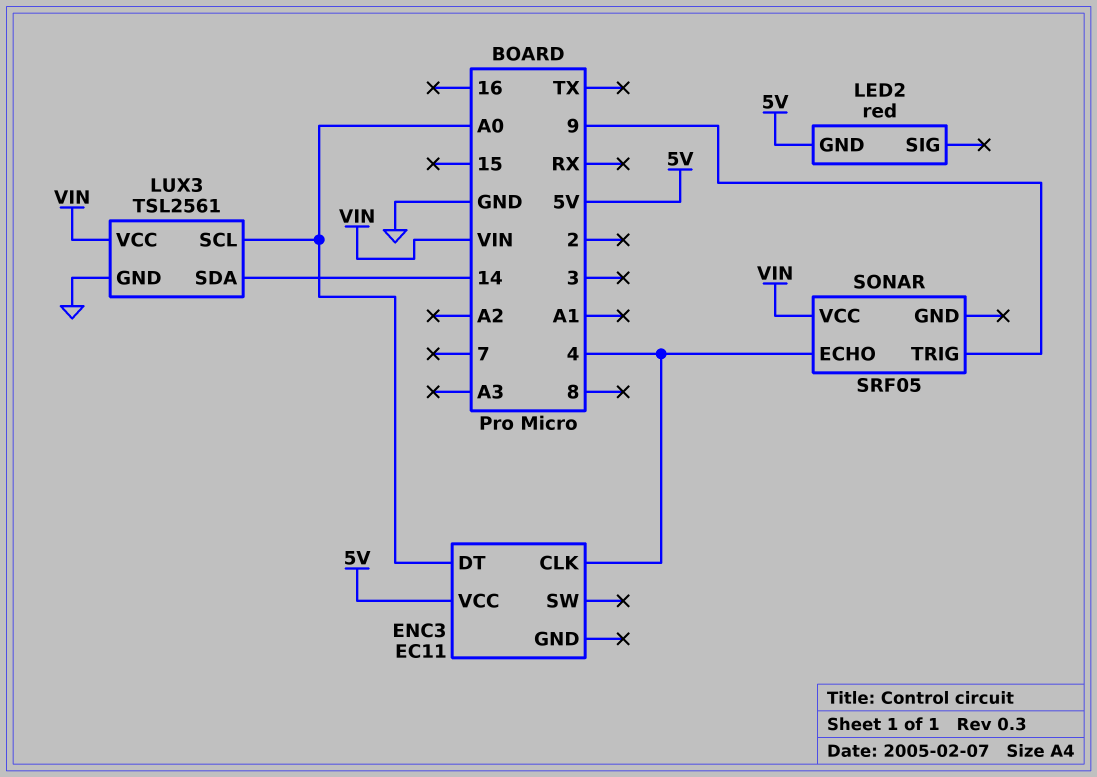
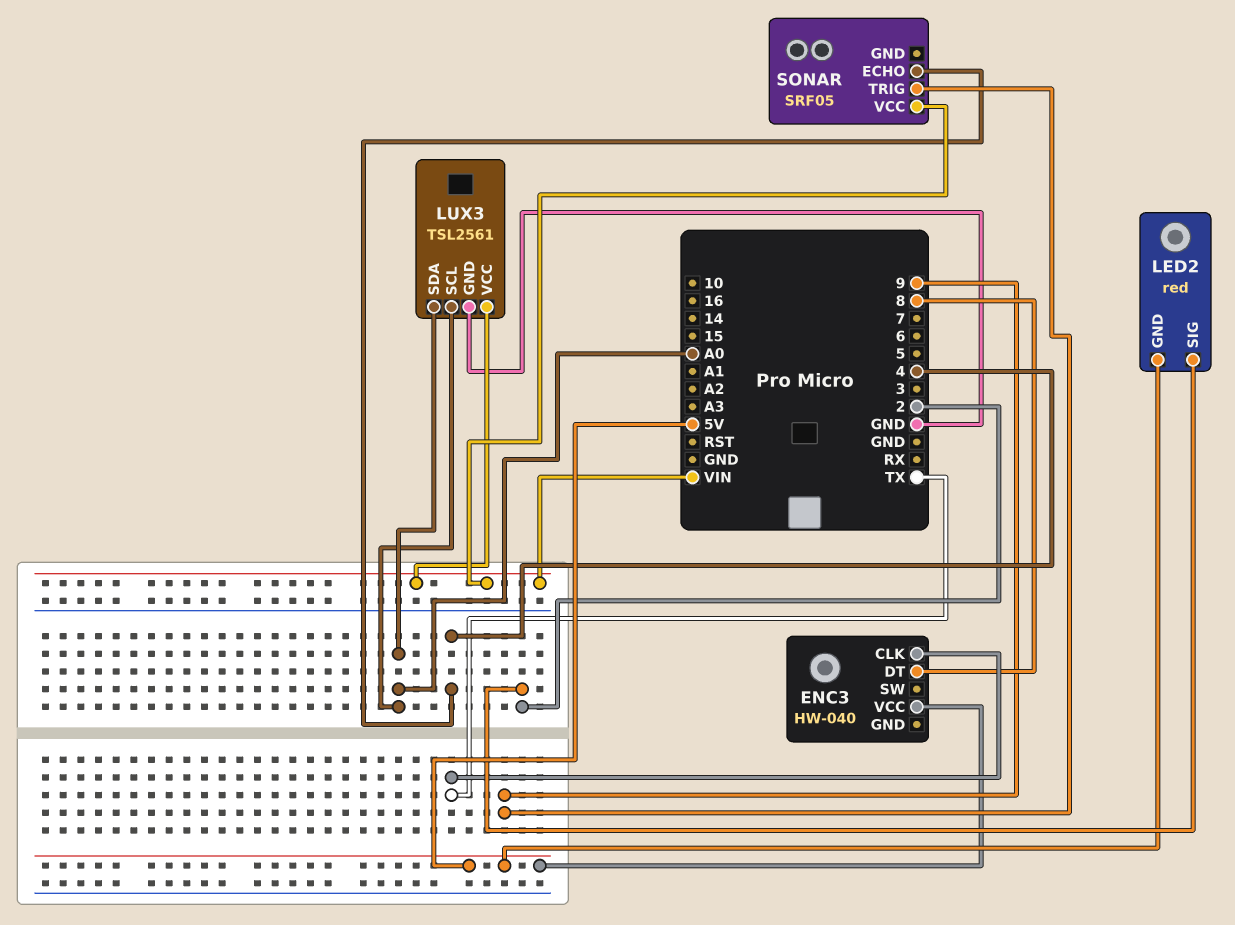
ENC3: EC11 -> HW-040
ENC3 pin CLK: 4 -> TX
ENC3 pin DT: A0 -> 8
LED2 pin SIG: none -> 2
LUX3 pin SDA: 14 -> A0

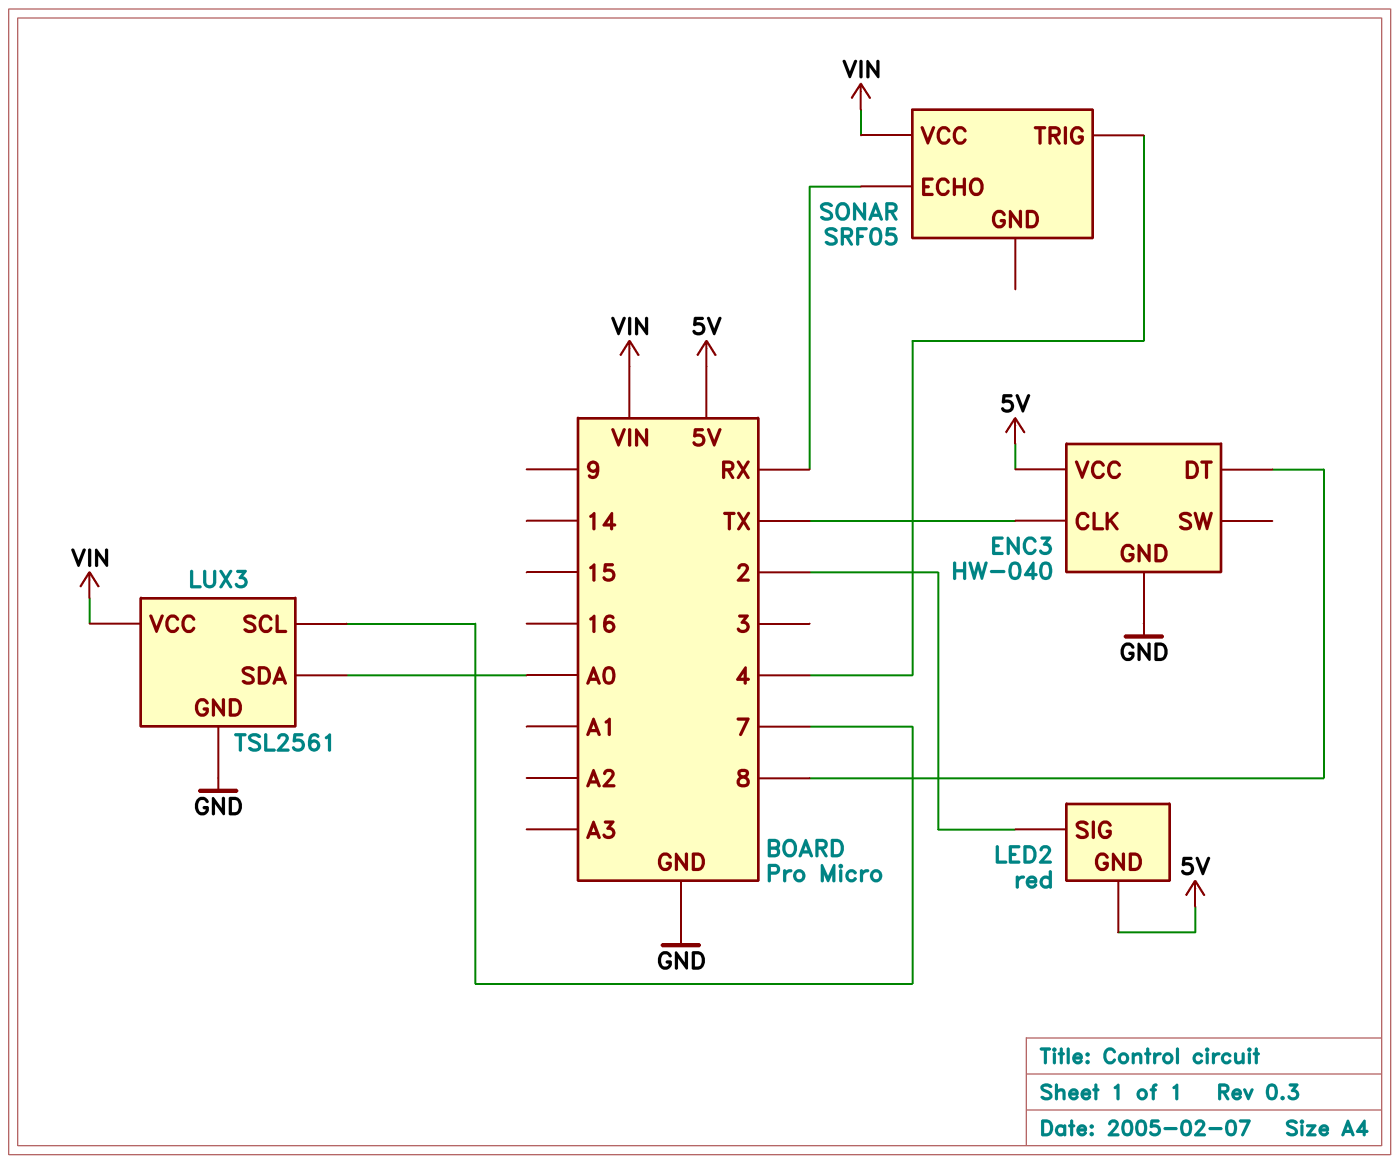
ENC3 pin GND: none -> GND
LUX3 pin SCL: A0 -> 7
SONAR pin ECHO: 4 -> RX
SONAR pin TRIG: 9 -> 4

